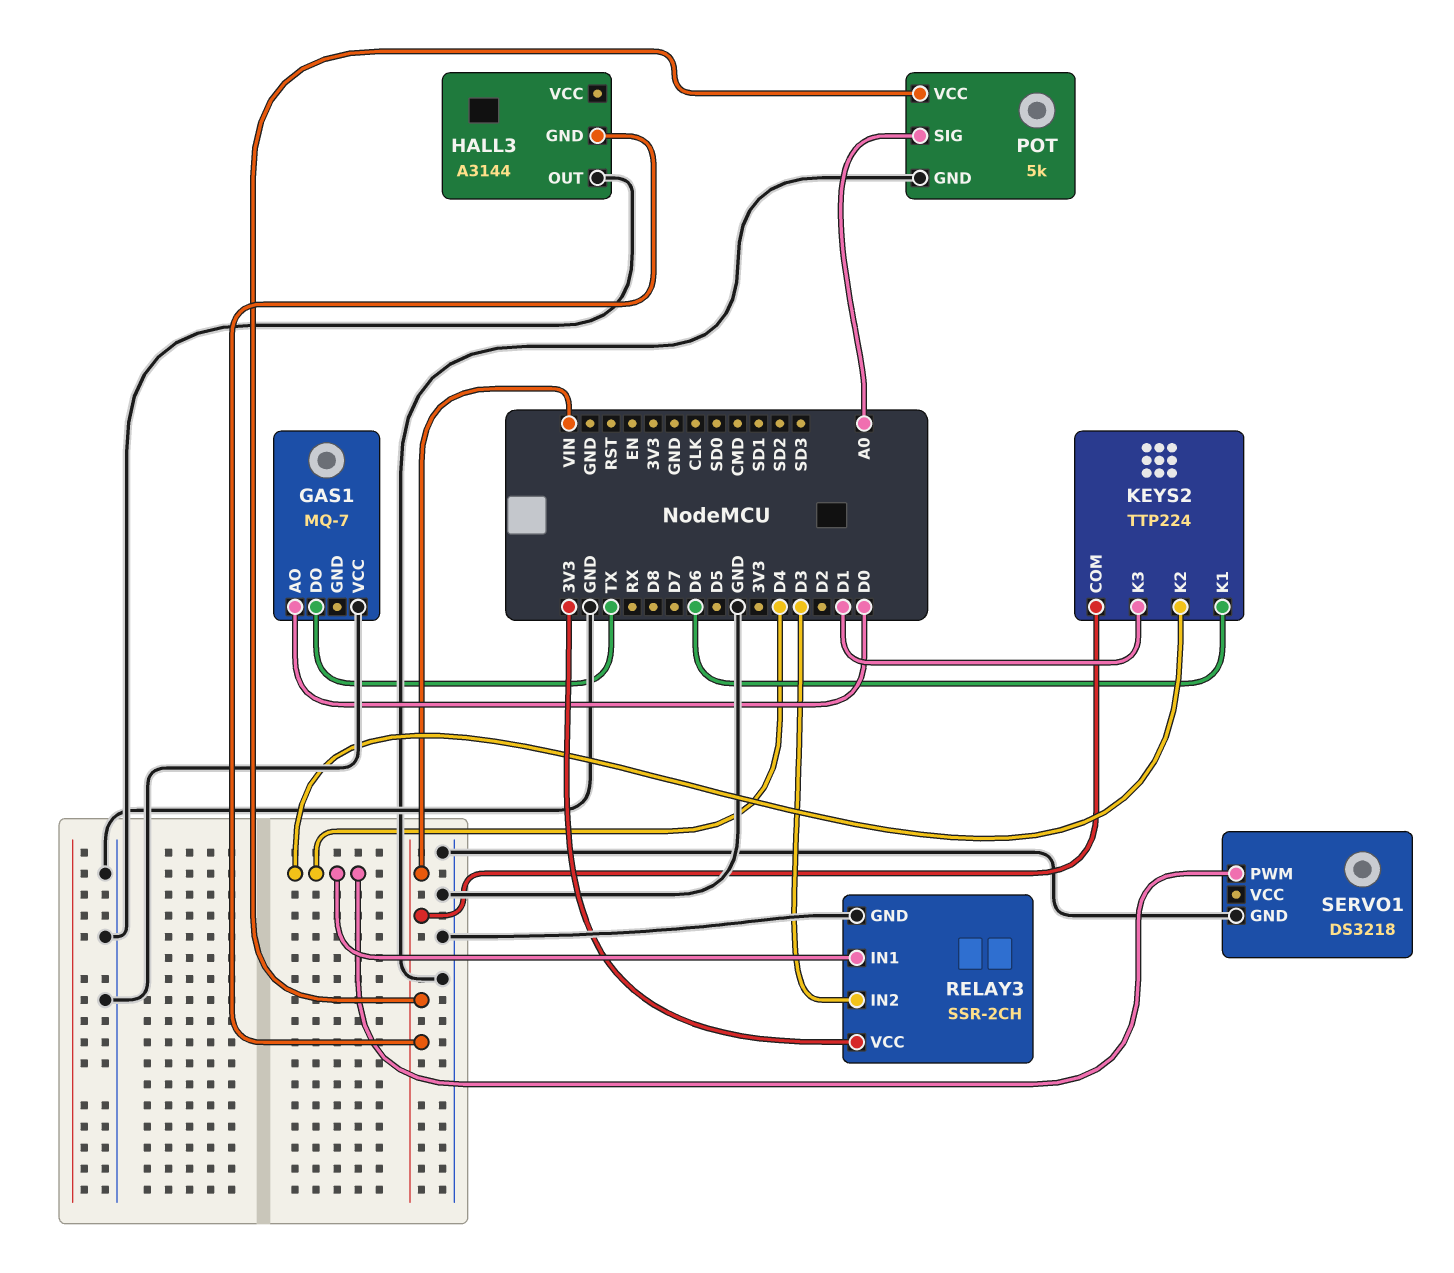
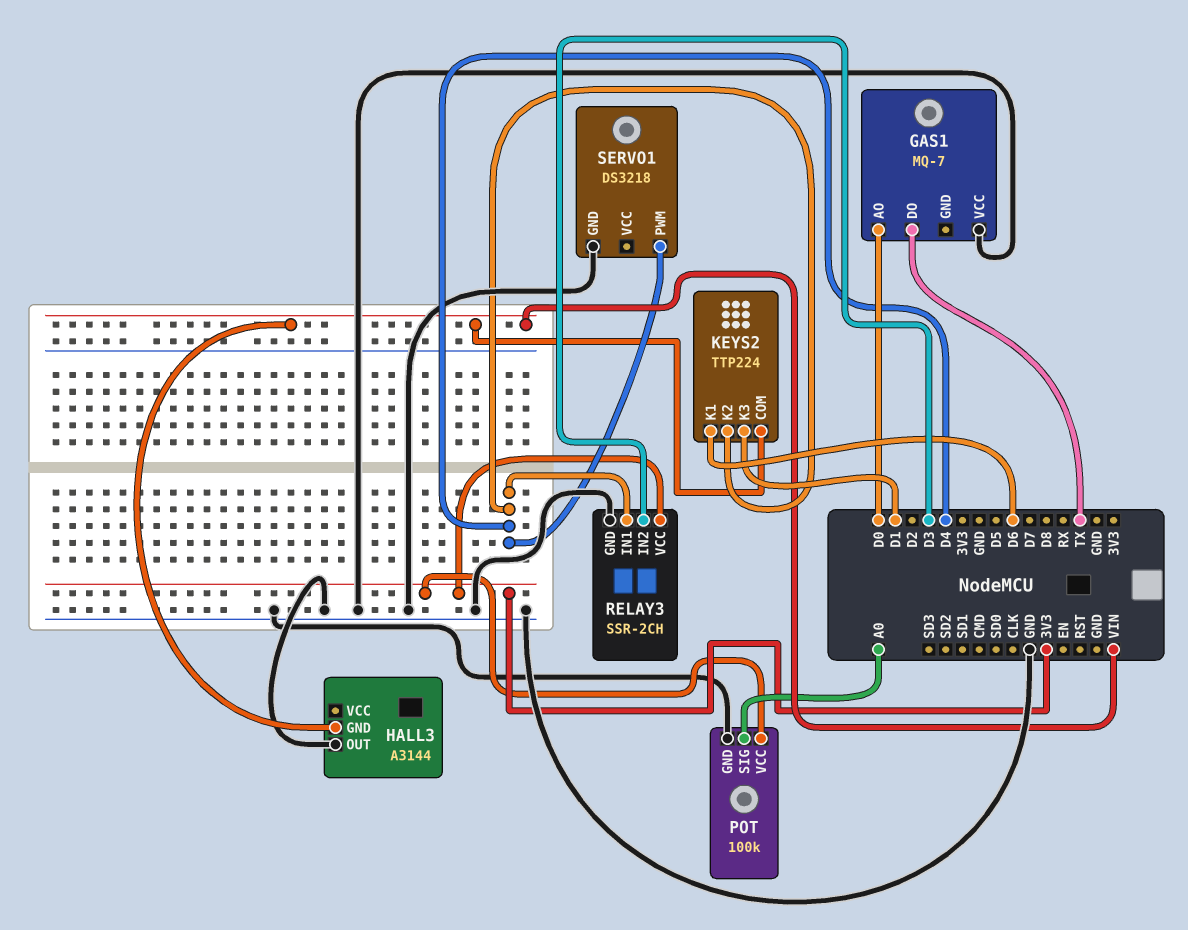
POT: 5k -> 100k
POT pin VCC: VIN -> 3V3

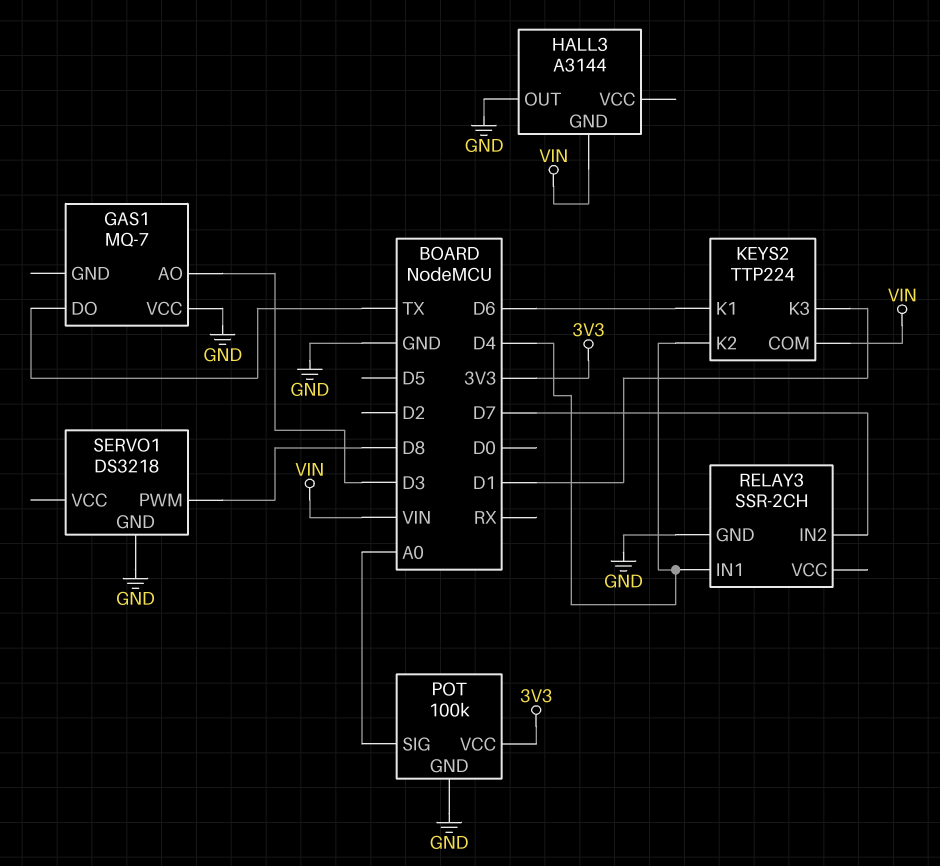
GAS1 pin AO: D0 -> D3
RELAY3 pin IN2: D3 -> D7
RELAY3 pin VCC: 3V3 -> none
SERVO1 pin PWM: D4 -> D8

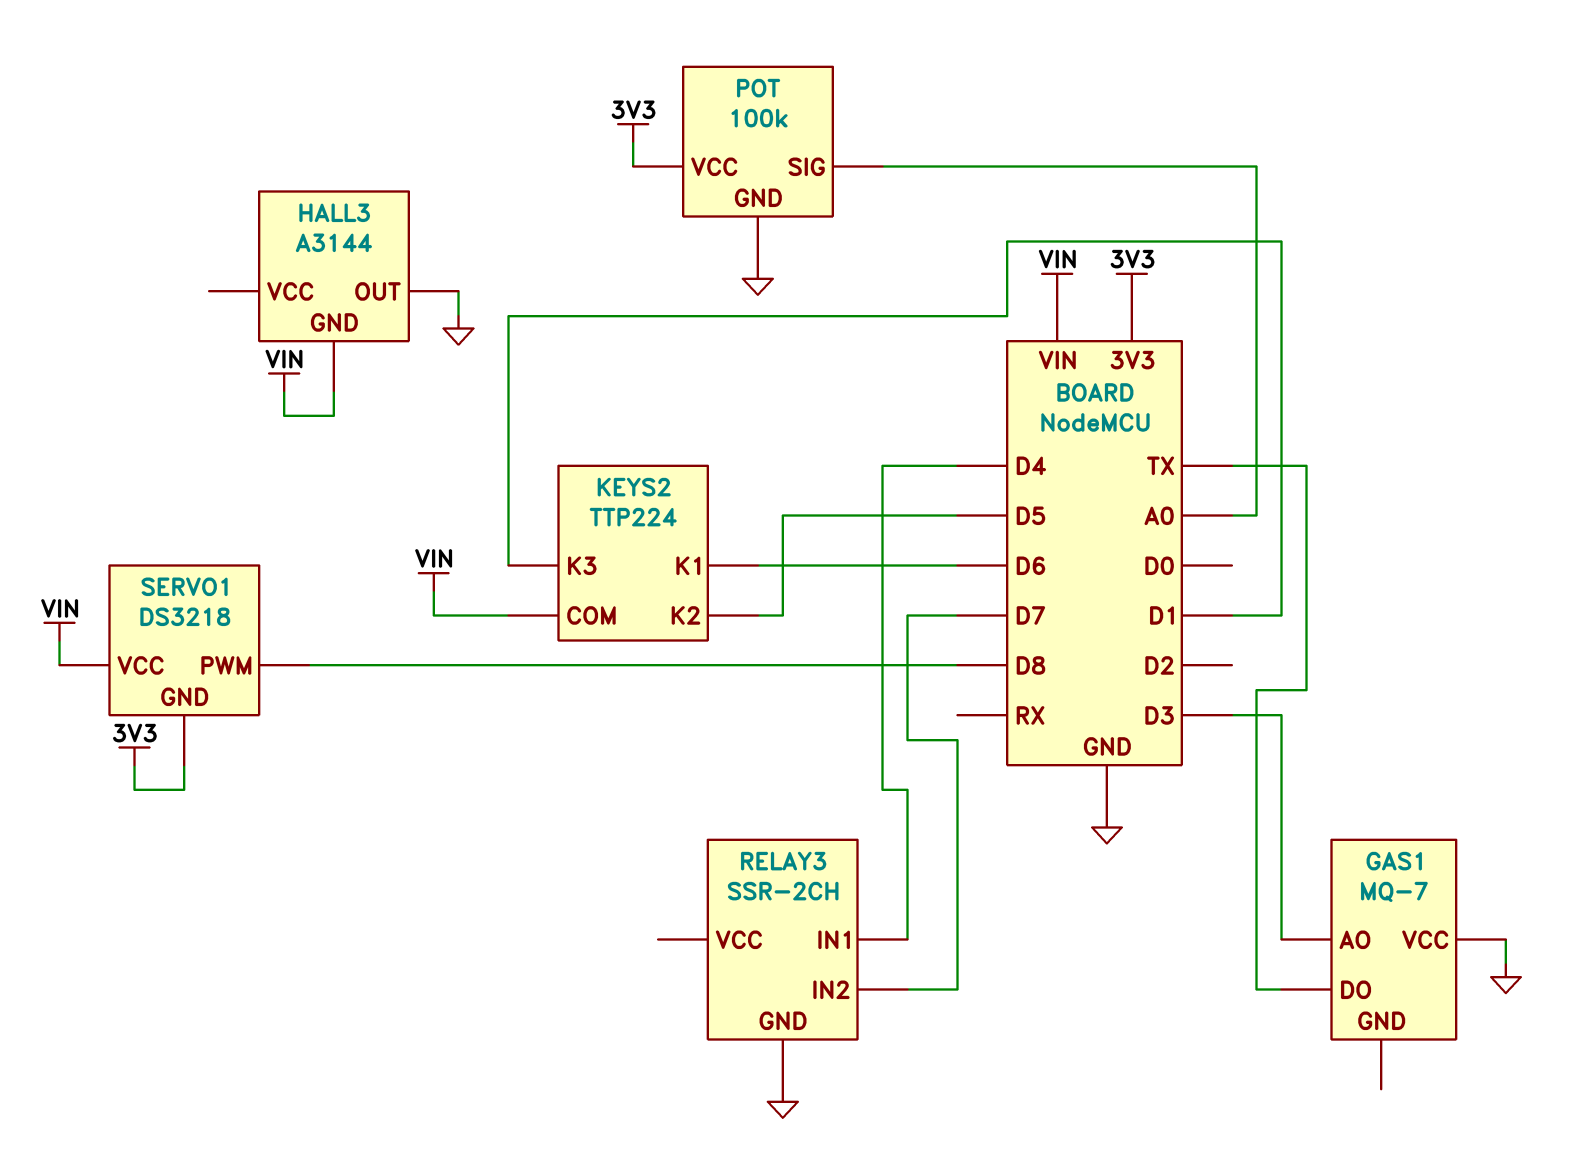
KEYS2 pin K2: D4 -> D5
SERVO1 pin GND: GND -> 3V3
SERVO1 pin VCC: none -> VIN

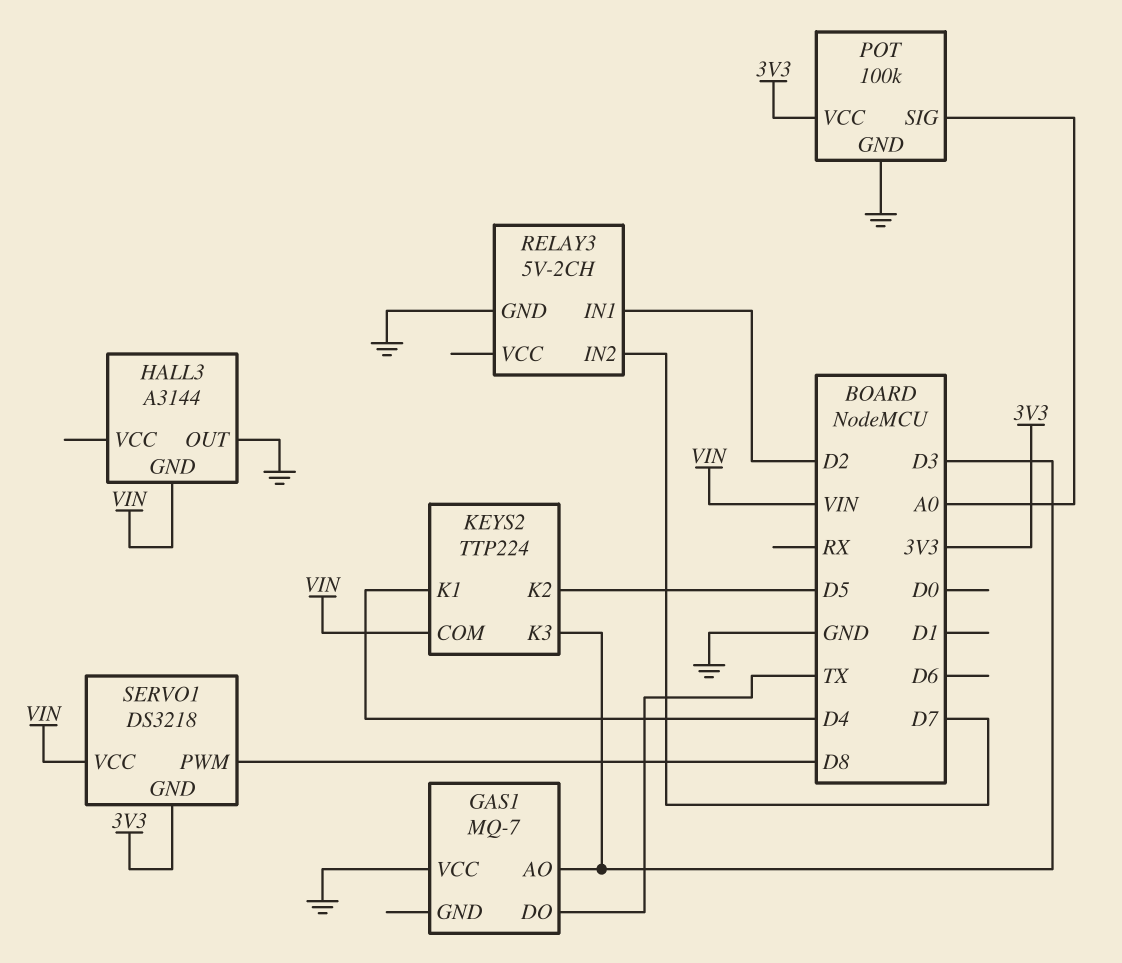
KEYS2 pin K1: D6 -> D4
KEYS2 pin K3: D1 -> D3
RELAY3: SSR-2CH -> 5V-2CH
RELAY3 pin IN1: D4 -> D2

